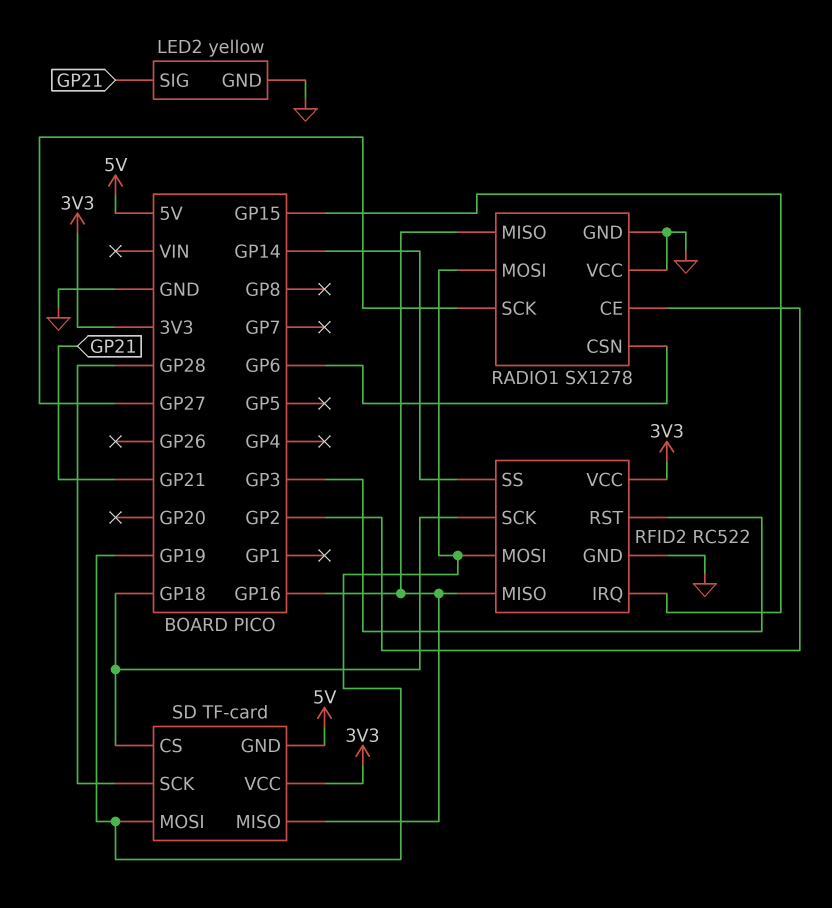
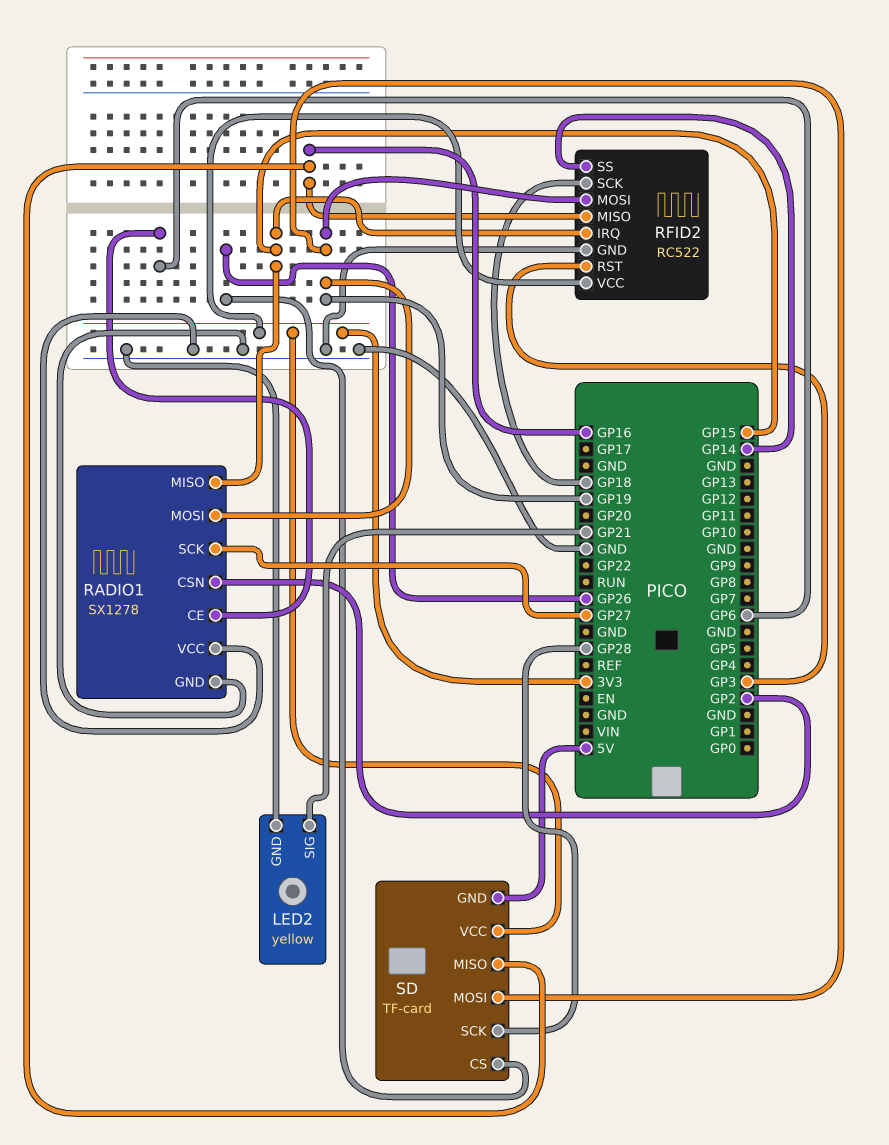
RADIO1 pin CE: GP2 -> GP6
RADIO1 pin CSN: GP6 -> GP2
RADIO1 pin MISO: GP16 -> GP15
SD pin CS: GP18 -> GP26

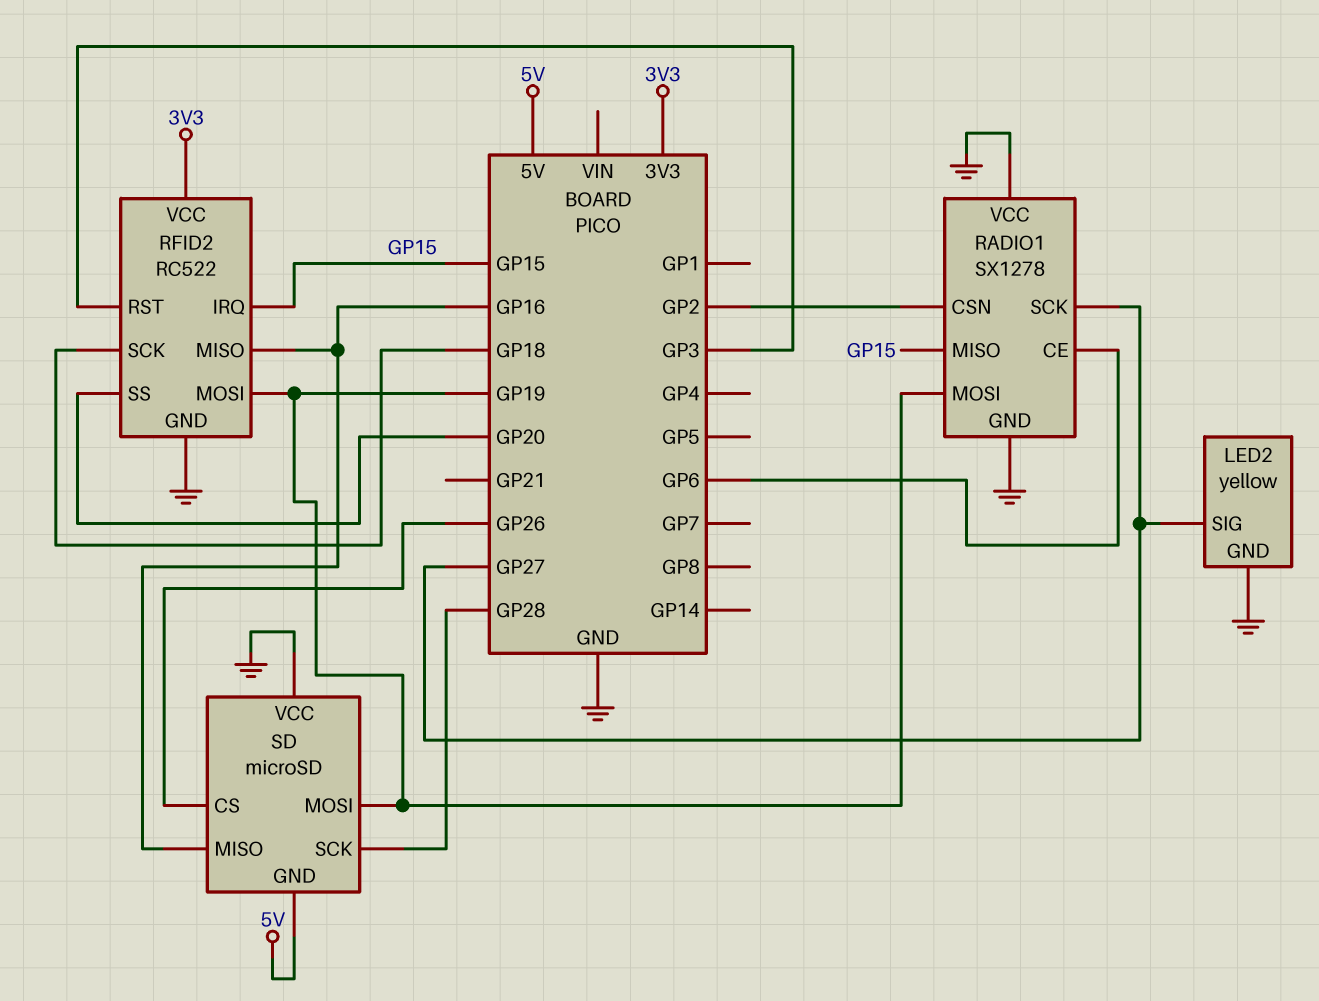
LED2 pin SIG: GP21 -> GP27
RFID2 pin SS: GP14 -> GP20
SD: TF-card -> microSD
SD pin VCC: 3V3 -> GND

